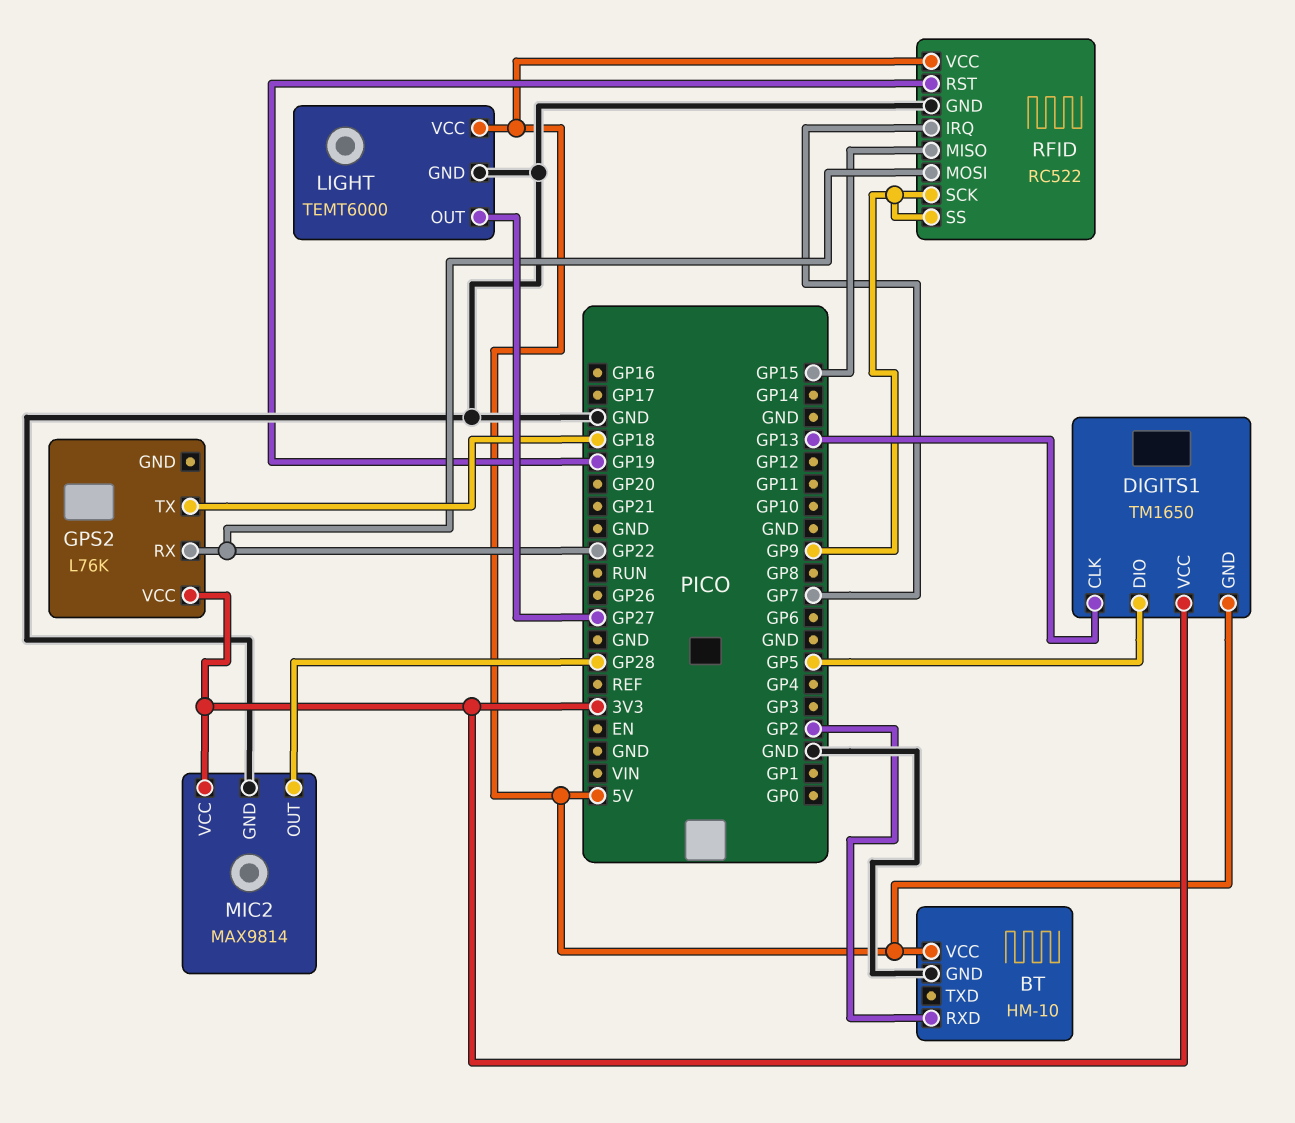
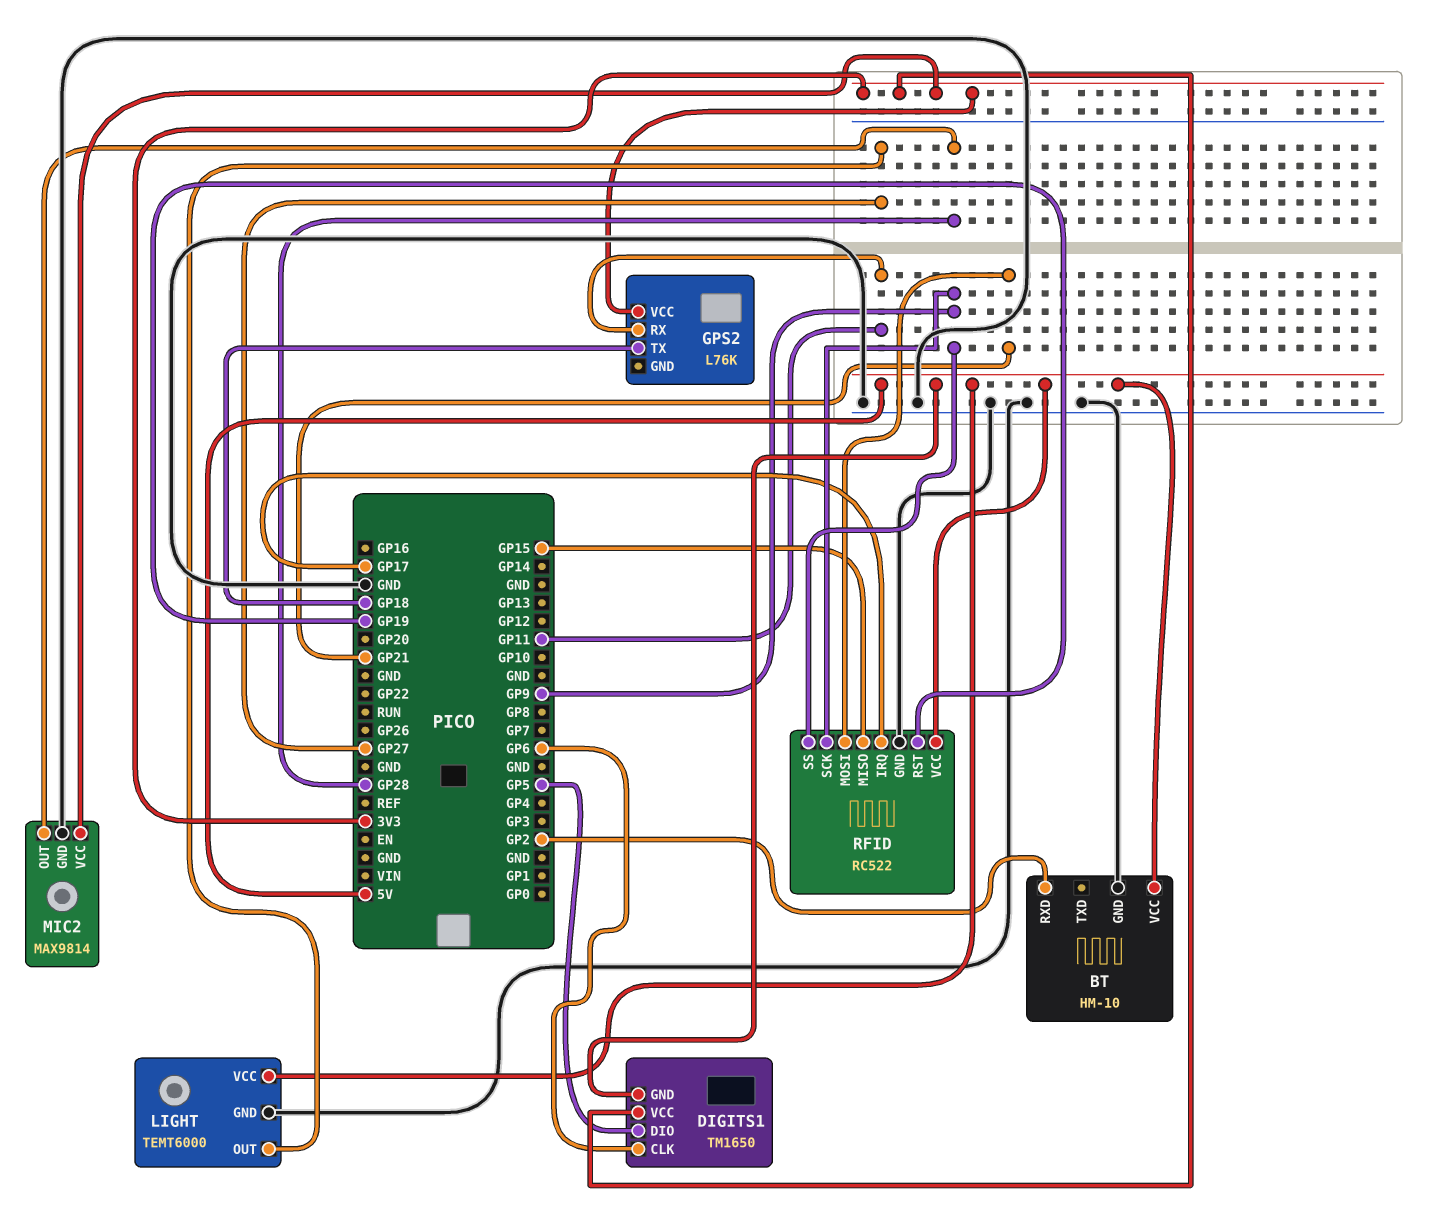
DIGITS1 pin CLK: GP13 -> GP6
GPS2 pin RX: GP22 -> GP11
RFID pin IRQ: GP7 -> GP17
RFID pin MOSI: GP22 -> GP21

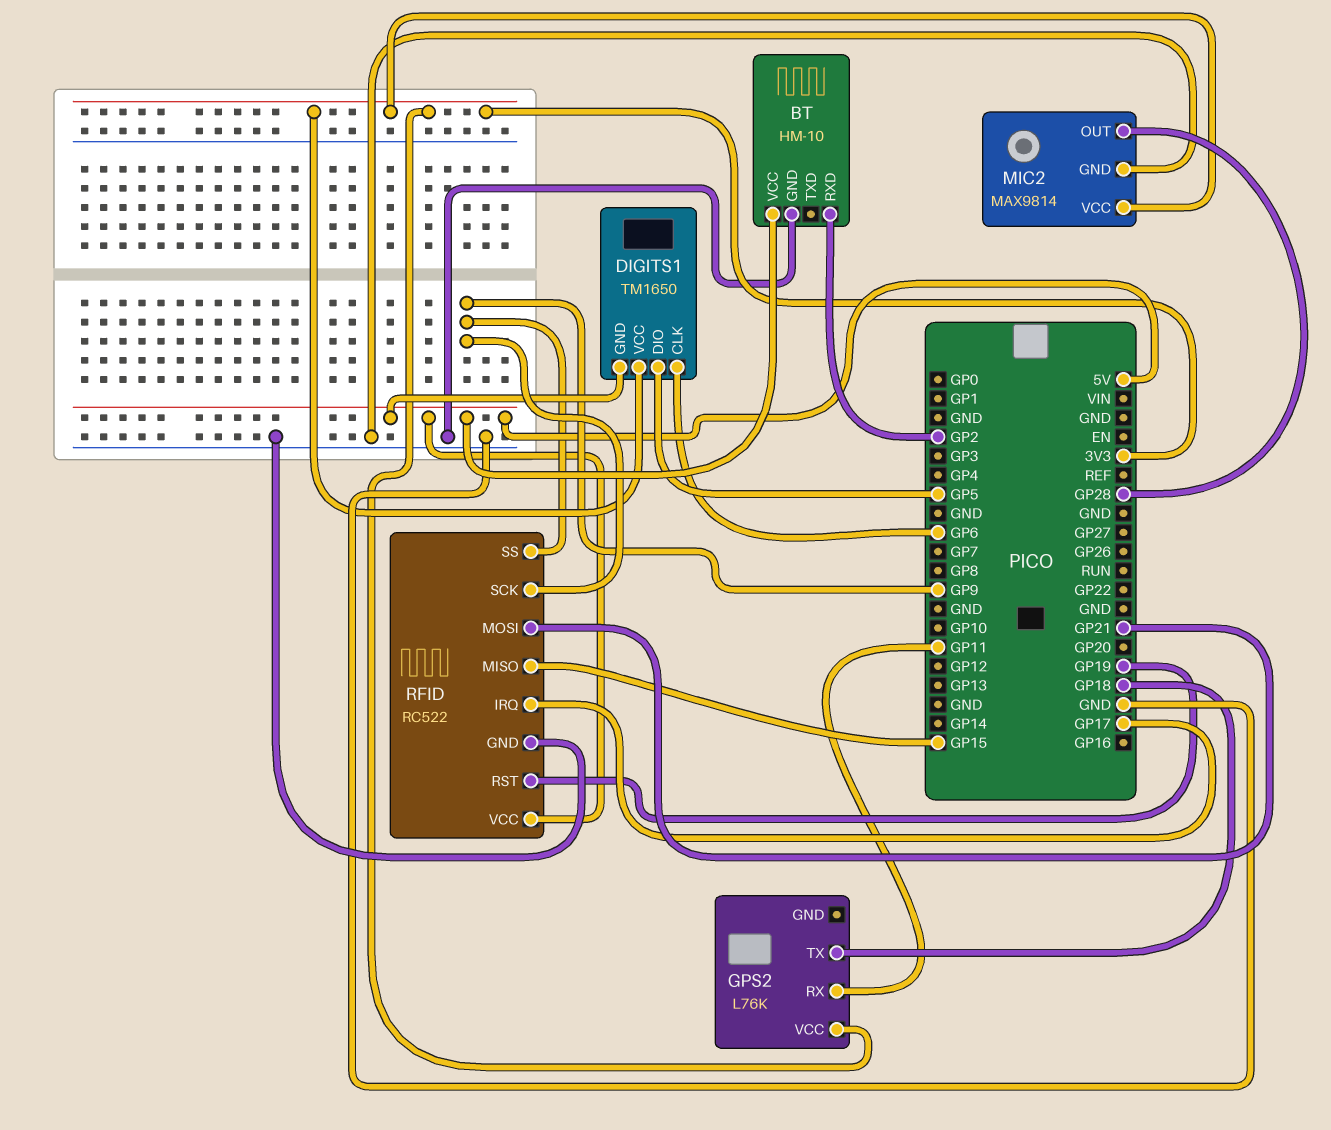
LIGHT: TEMT6000 -> none
LIGHT pin GND: GND -> none
LIGHT pin OUT: GP27 -> none
LIGHT pin VCC: 5V -> none

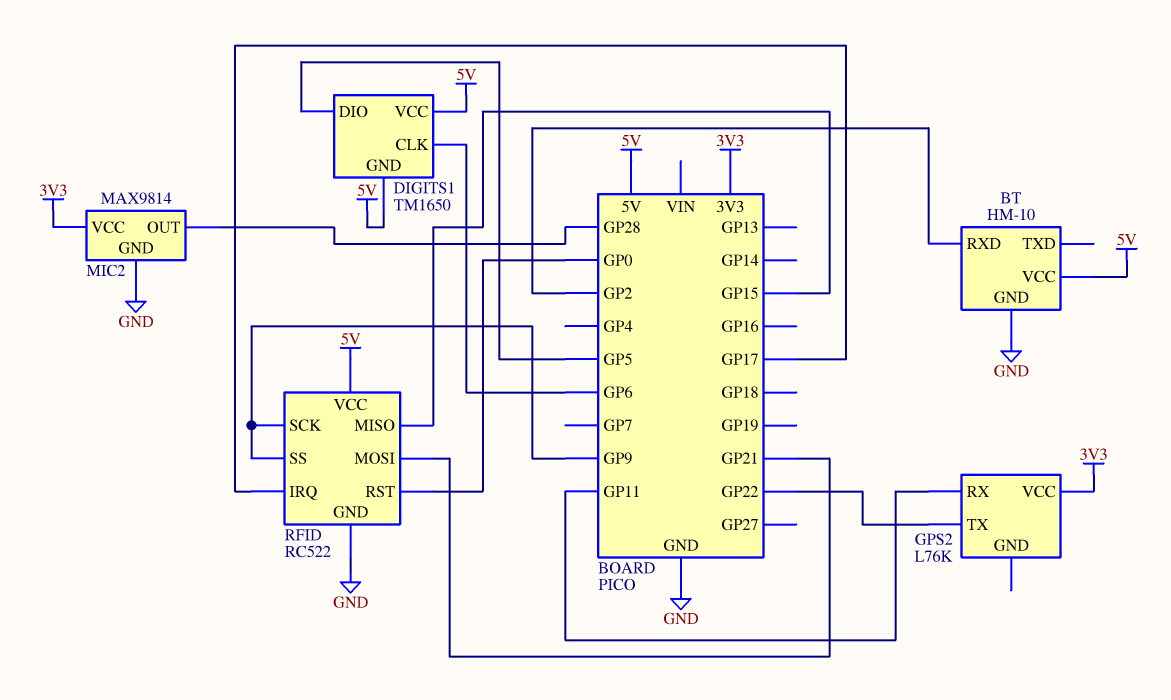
DIGITS1 pin VCC: 3V3 -> 5V
GPS2 pin TX: GP18 -> GP22
RFID pin RST: GP19 -> GP0

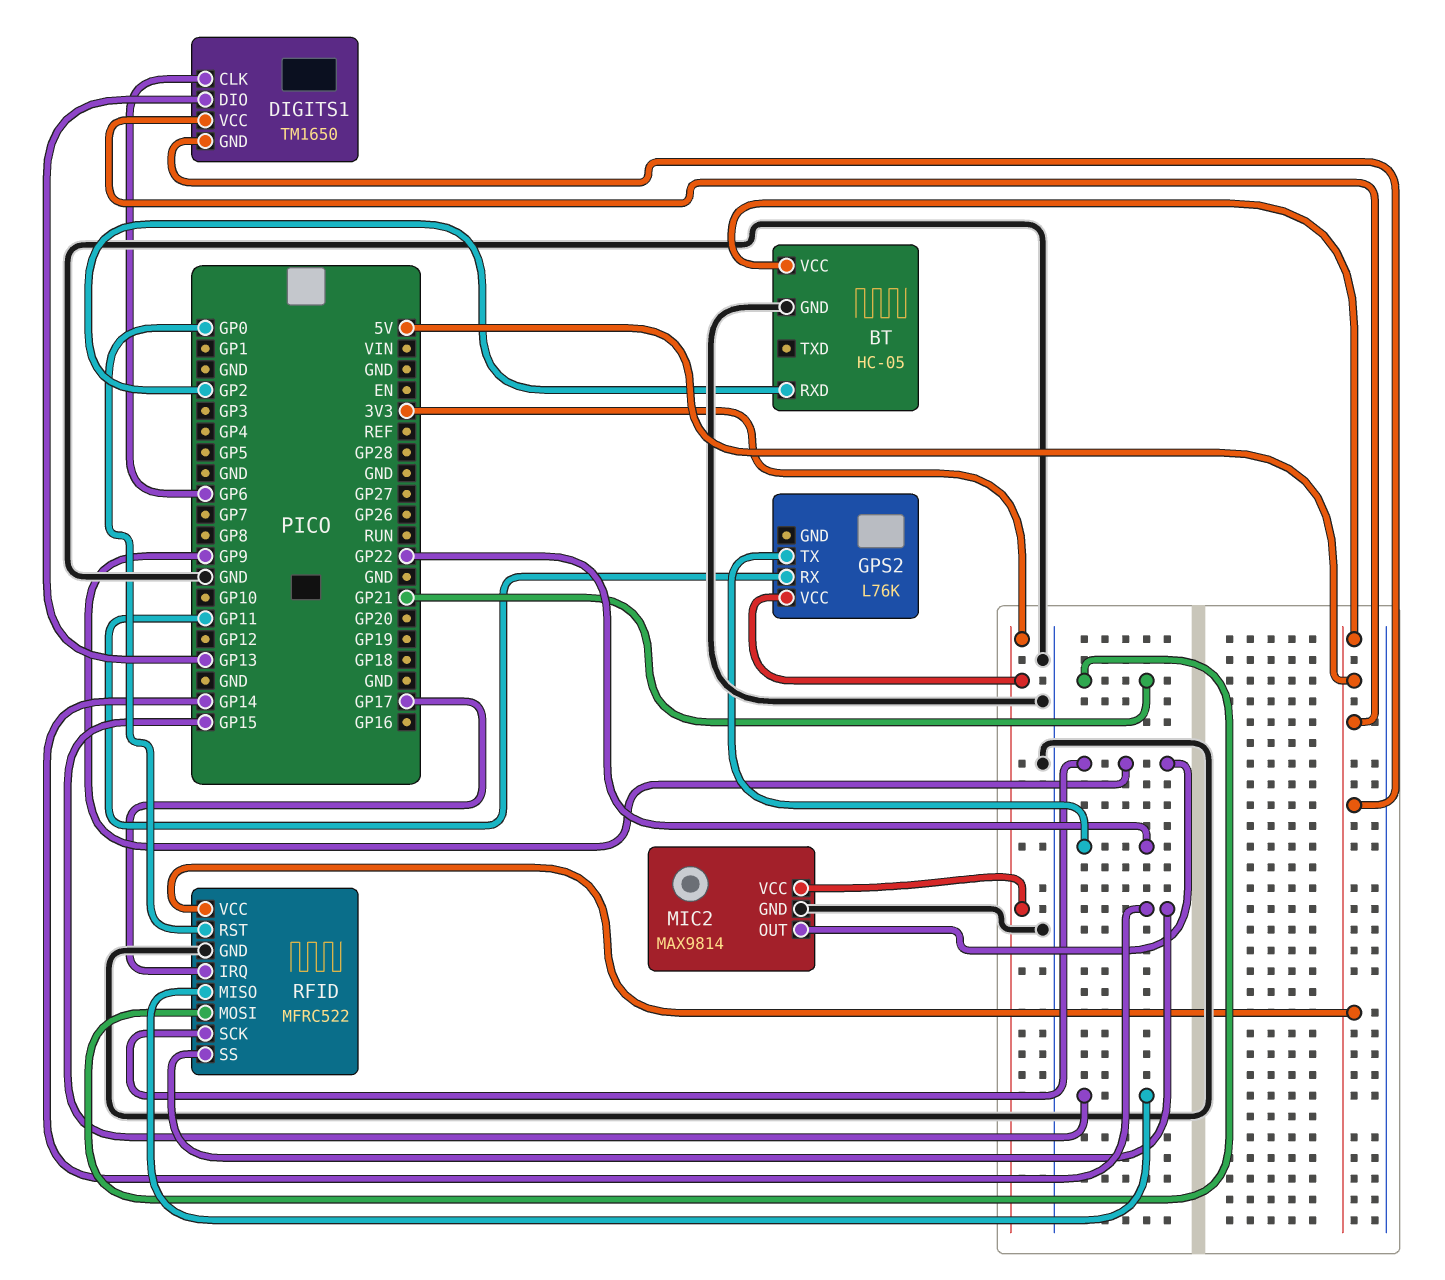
BT: HM-10 -> HC-05
DIGITS1 pin DIO: GP5 -> GP13
MIC2 pin OUT: GP28 -> GP9
RFID: RC522 -> MFRC522
RFID pin SS: GP9 -> GP14

